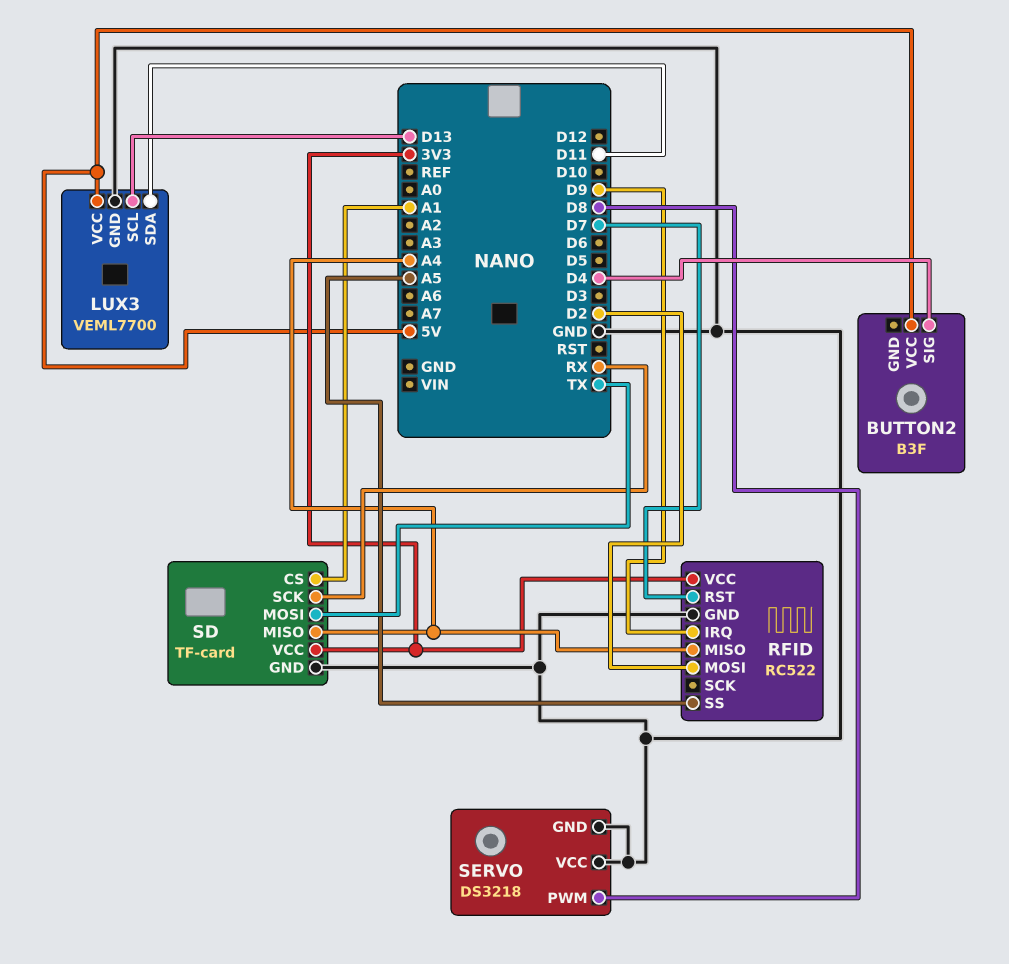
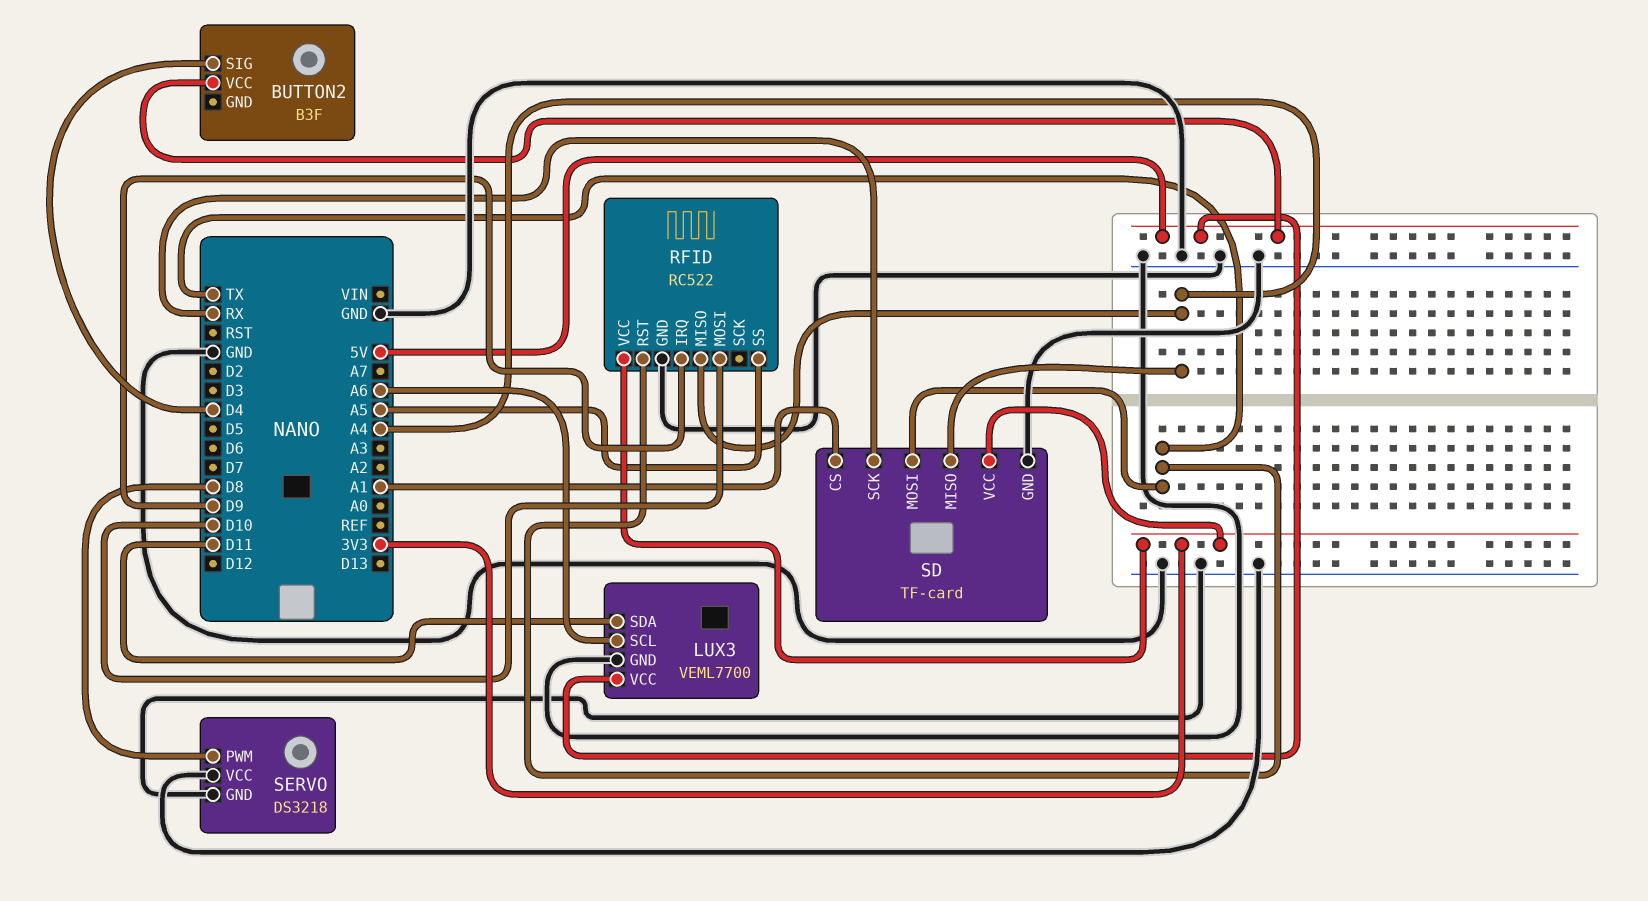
LUX3 pin SCL: D13 -> A6
RFID pin MOSI: D2 -> D10
RFID pin RST: D7 -> TX

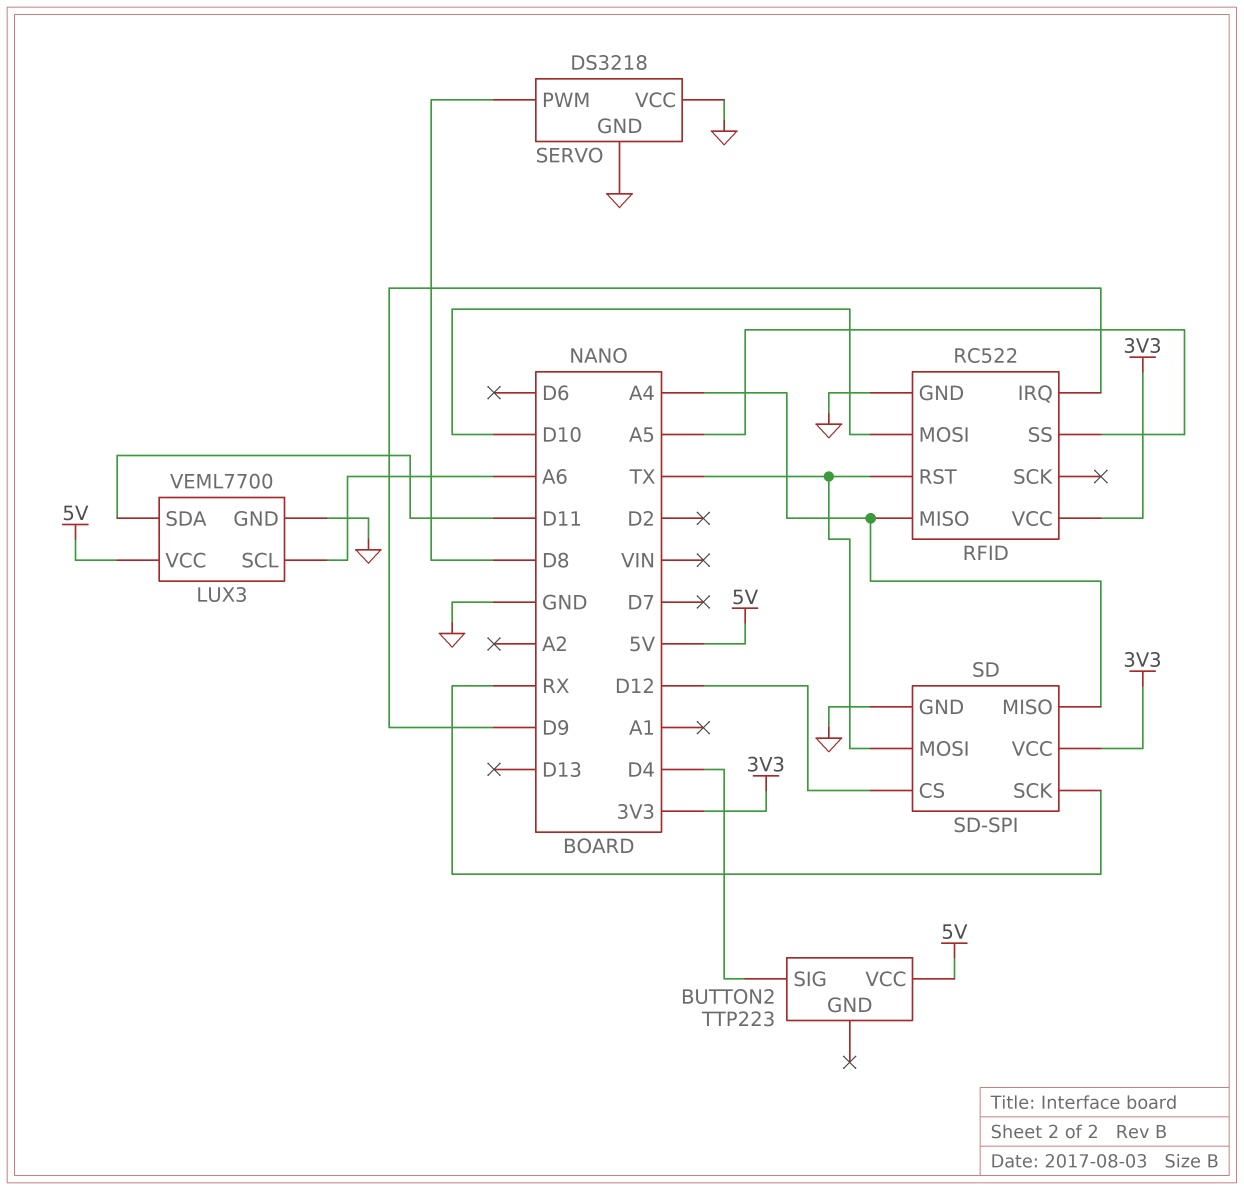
BUTTON2: B3F -> TTP223
SD: TF-card -> SD-SPI
SD pin CS: A1 -> D12

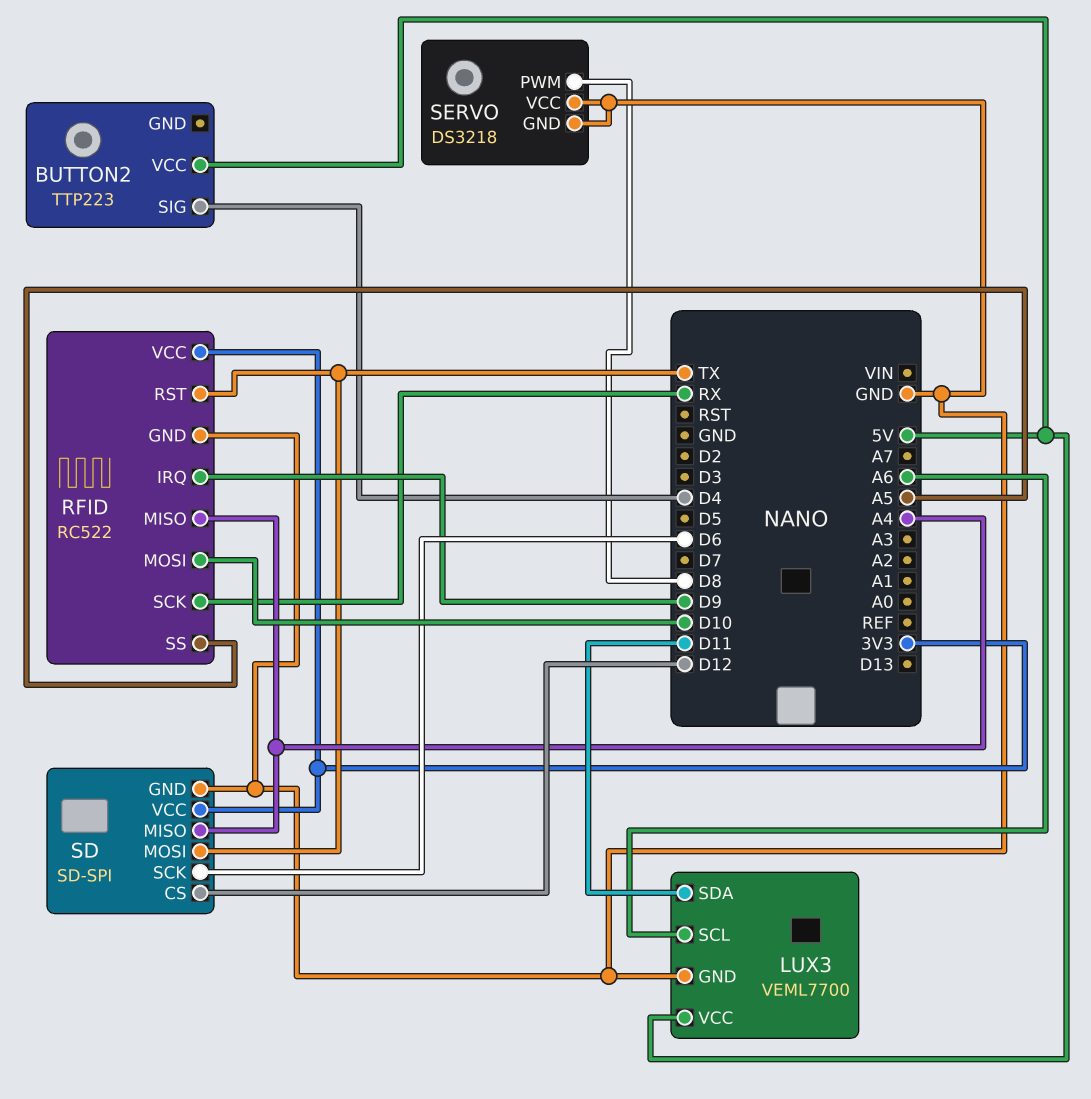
RFID pin SCK: none -> RX
SD pin SCK: RX -> D6

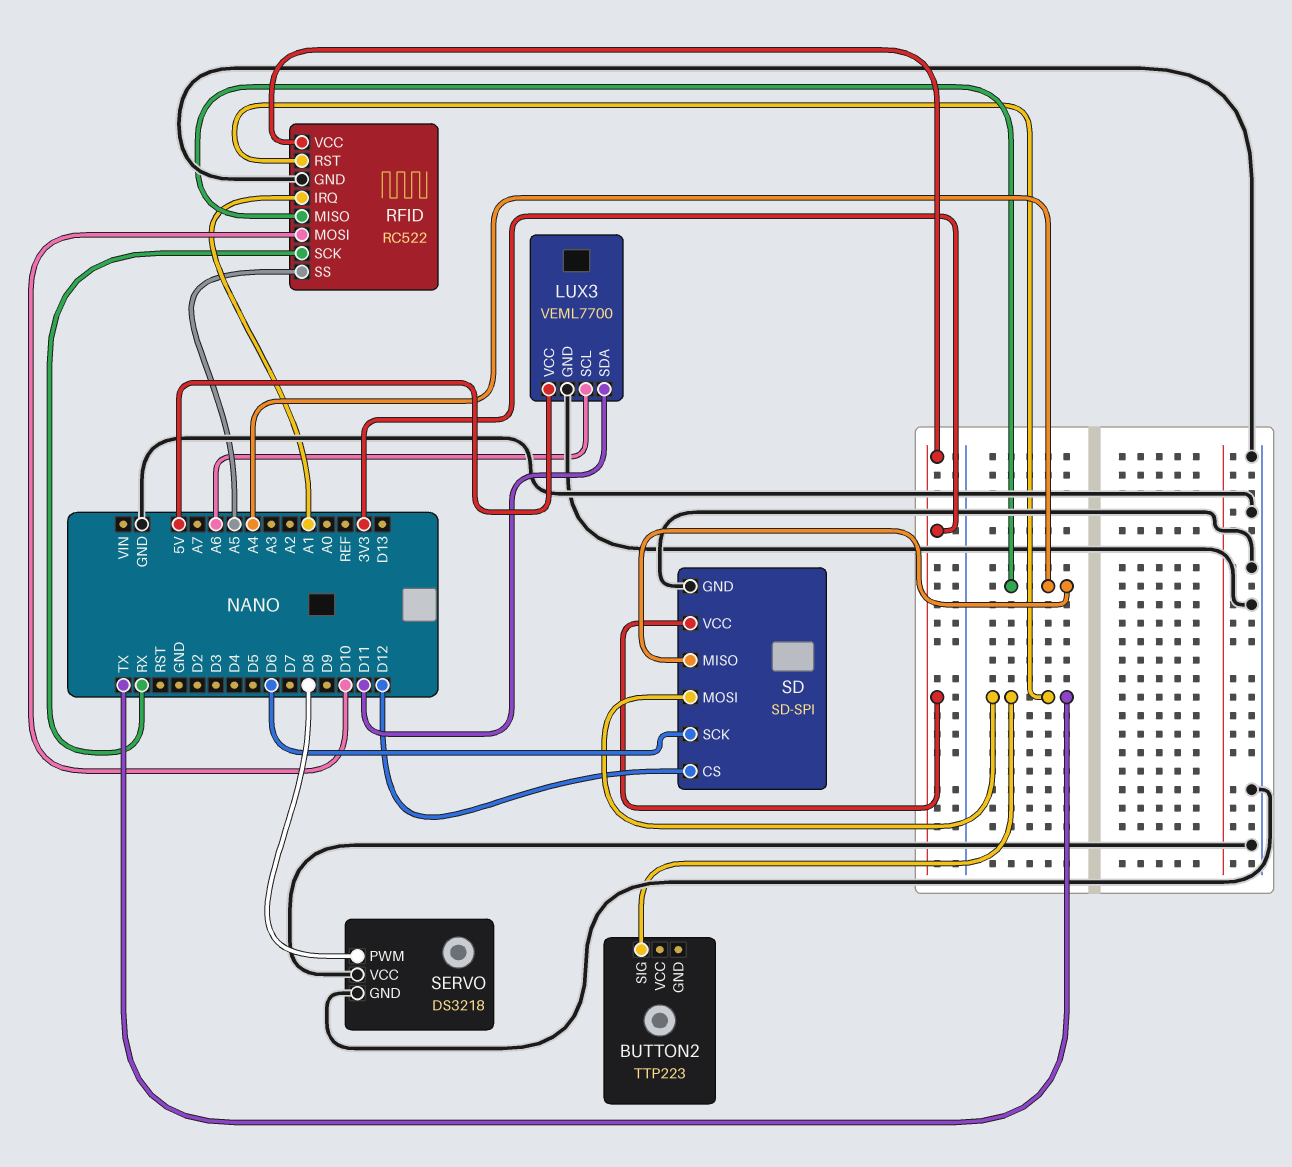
BUTTON2 pin SIG: D4 -> TX
BUTTON2 pin VCC: 5V -> none
RFID pin IRQ: D9 -> A1

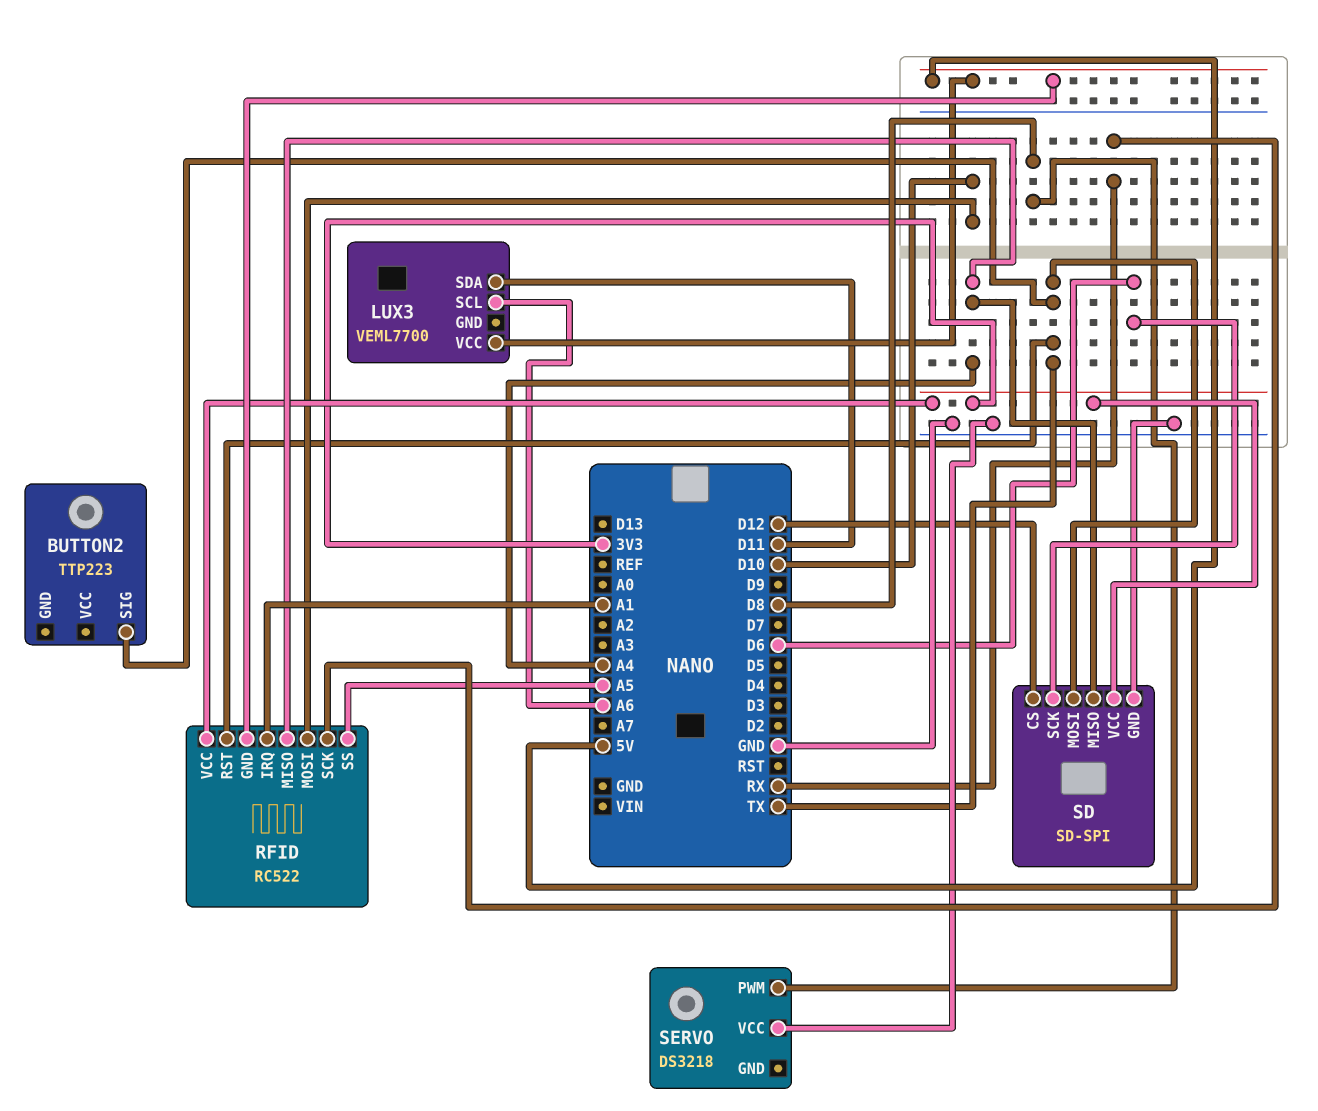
LUX3 pin GND: GND -> none
RFID pin GND: GND -> 5V
SERVO pin GND: GND -> none

